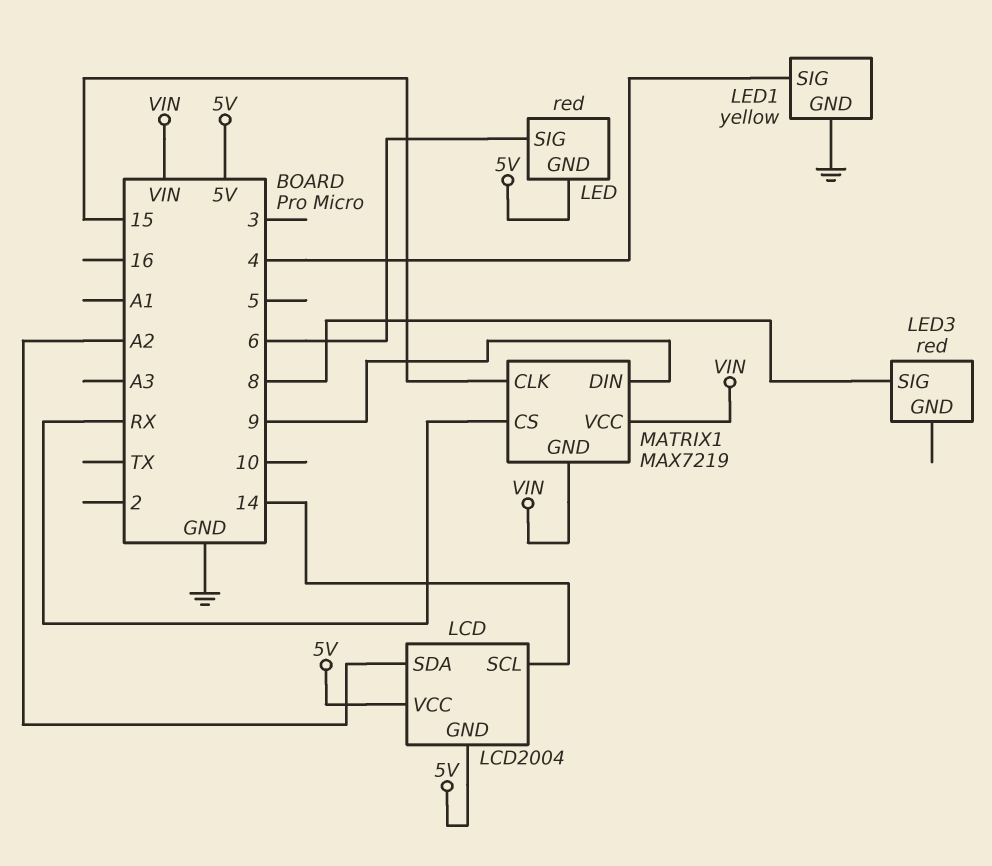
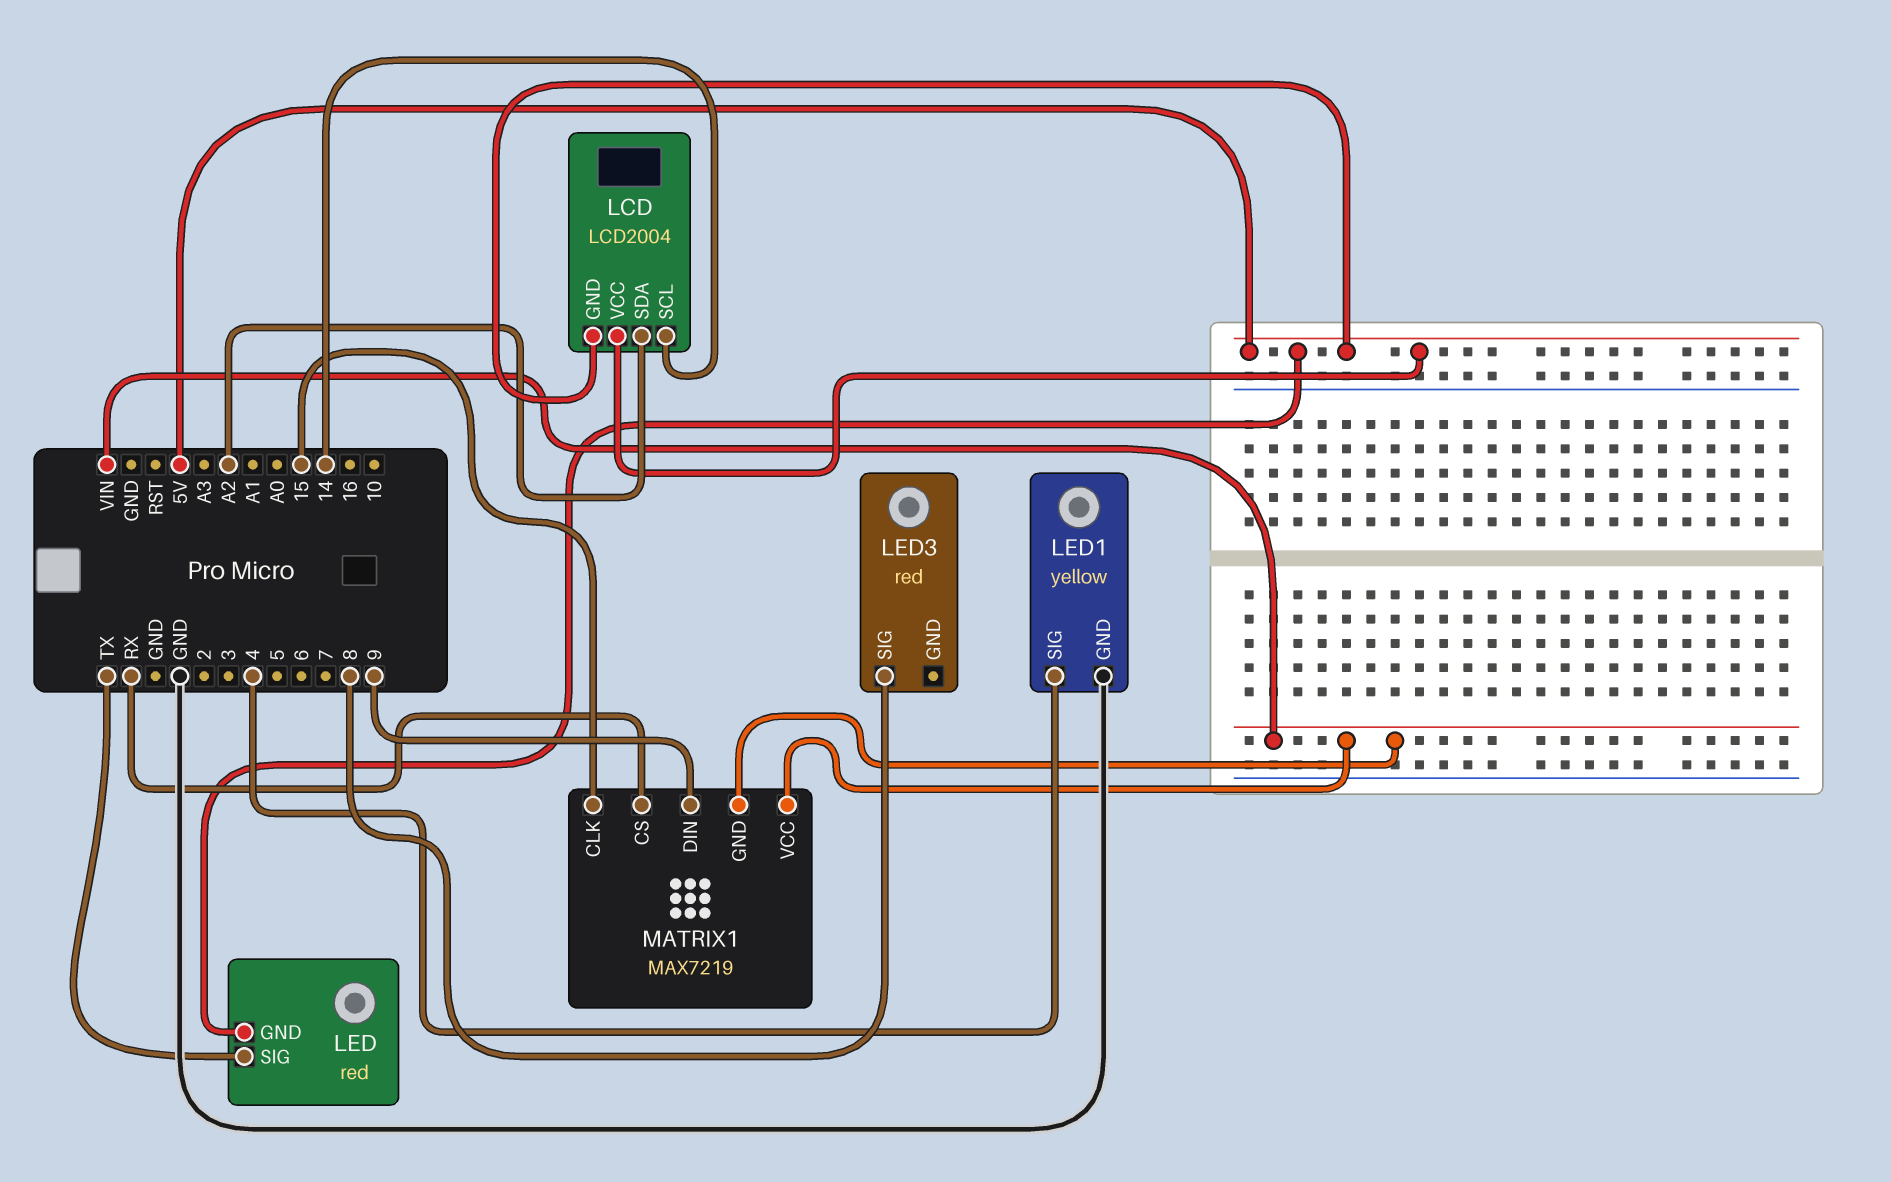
LED pin SIG: 6 -> TX

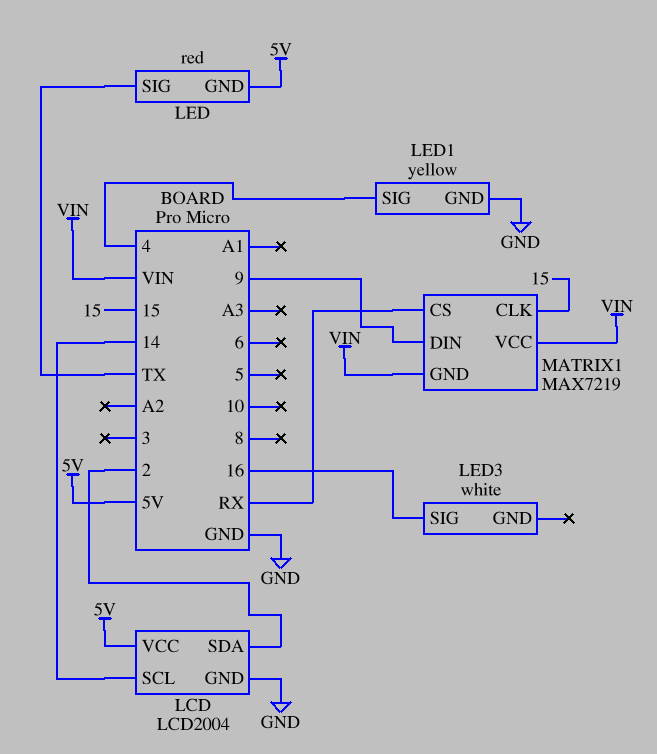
LCD pin GND: 5V -> GND
LCD pin SDA: A2 -> 2
LED3: red -> white
LED3 pin SIG: 8 -> 16

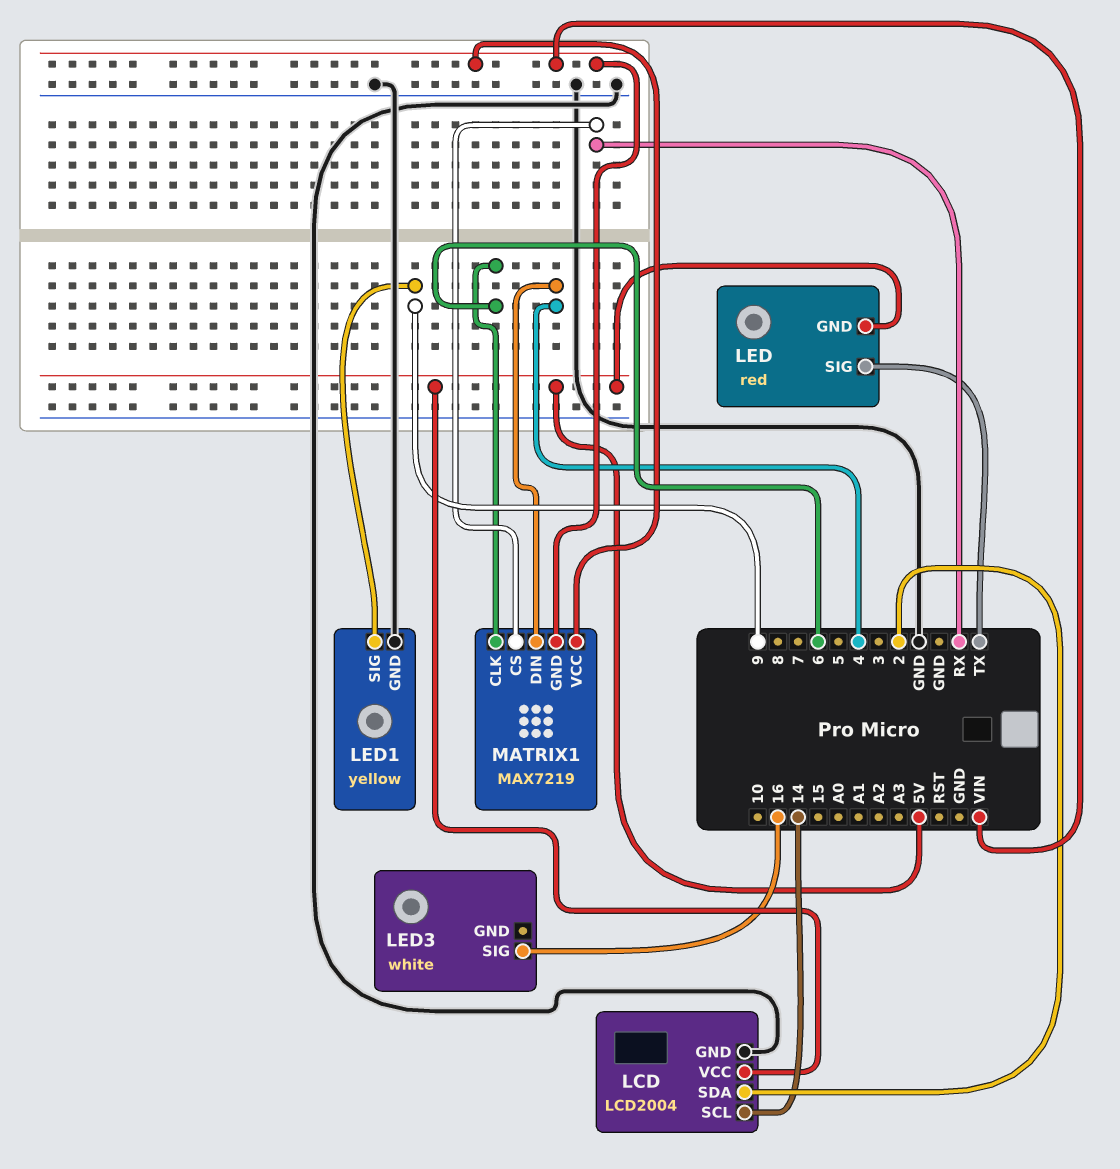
LED1 pin SIG: 4 -> 9
MATRIX1 pin CLK: 15 -> 6
MATRIX1 pin DIN: 9 -> 4

